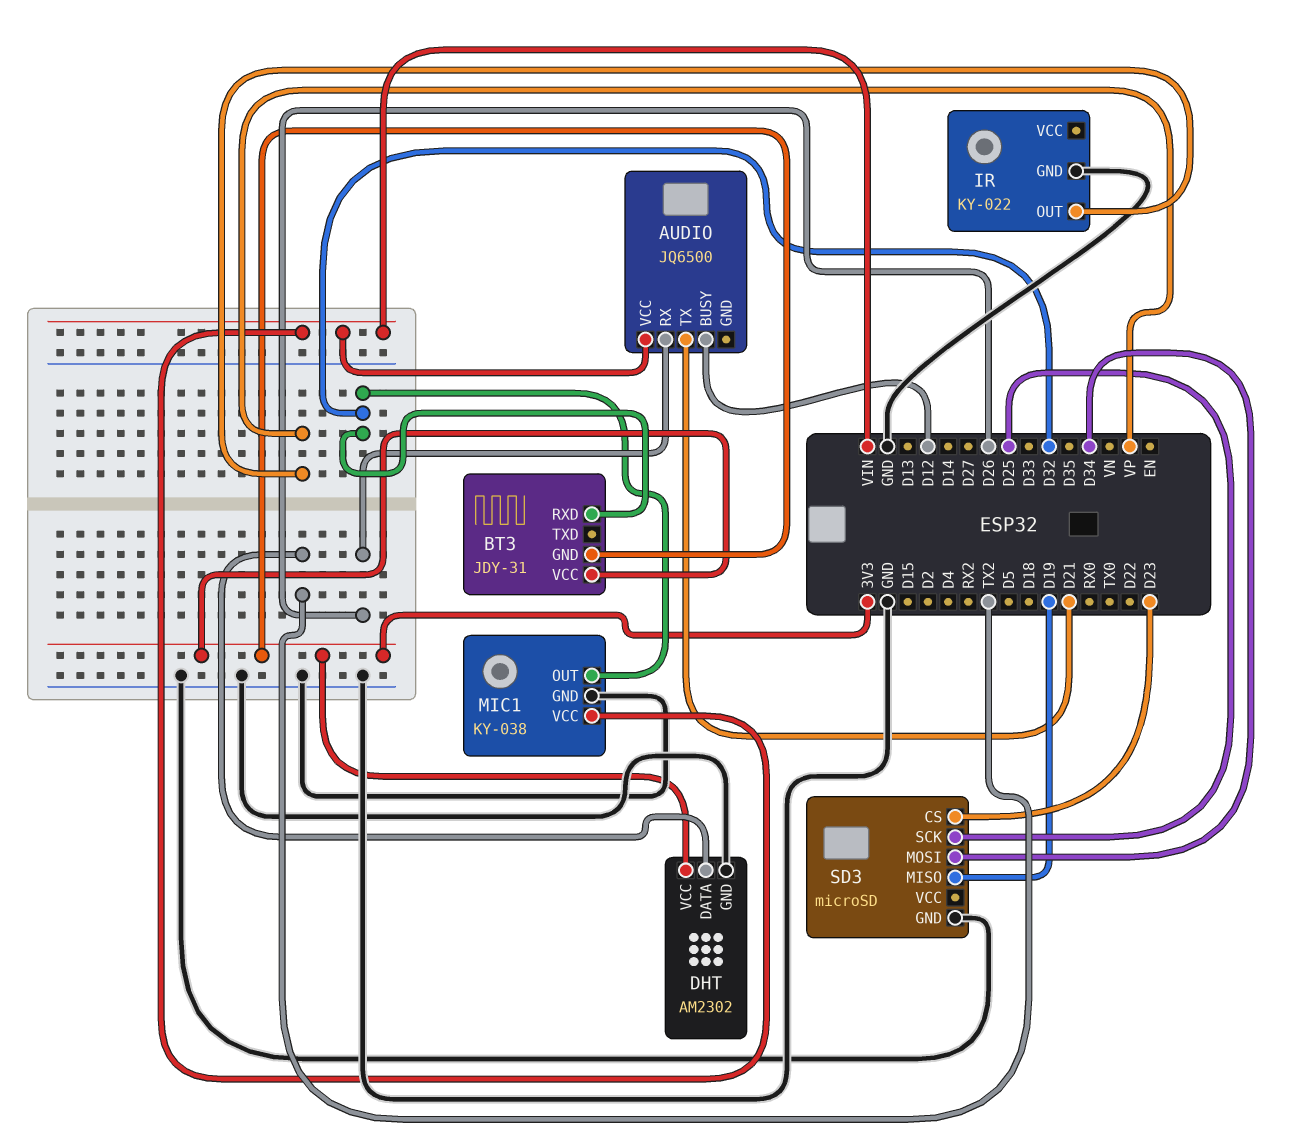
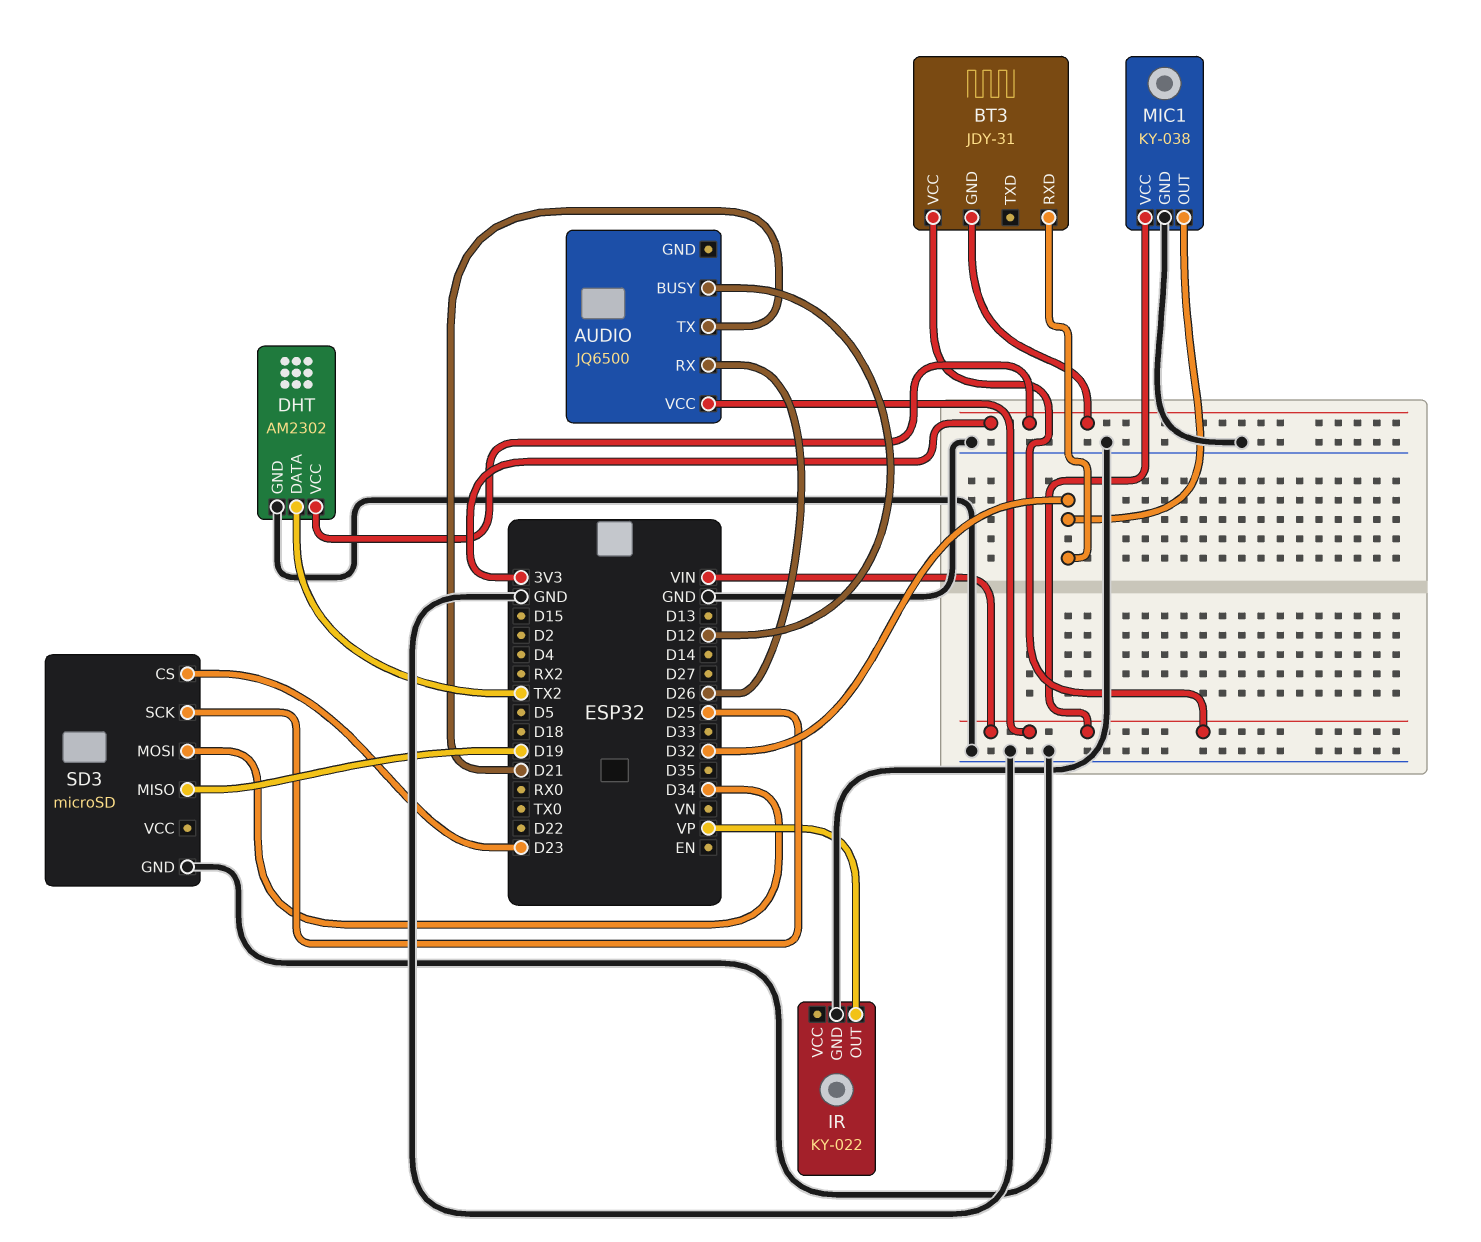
BT3 pin VCC: 3V3 -> VIN

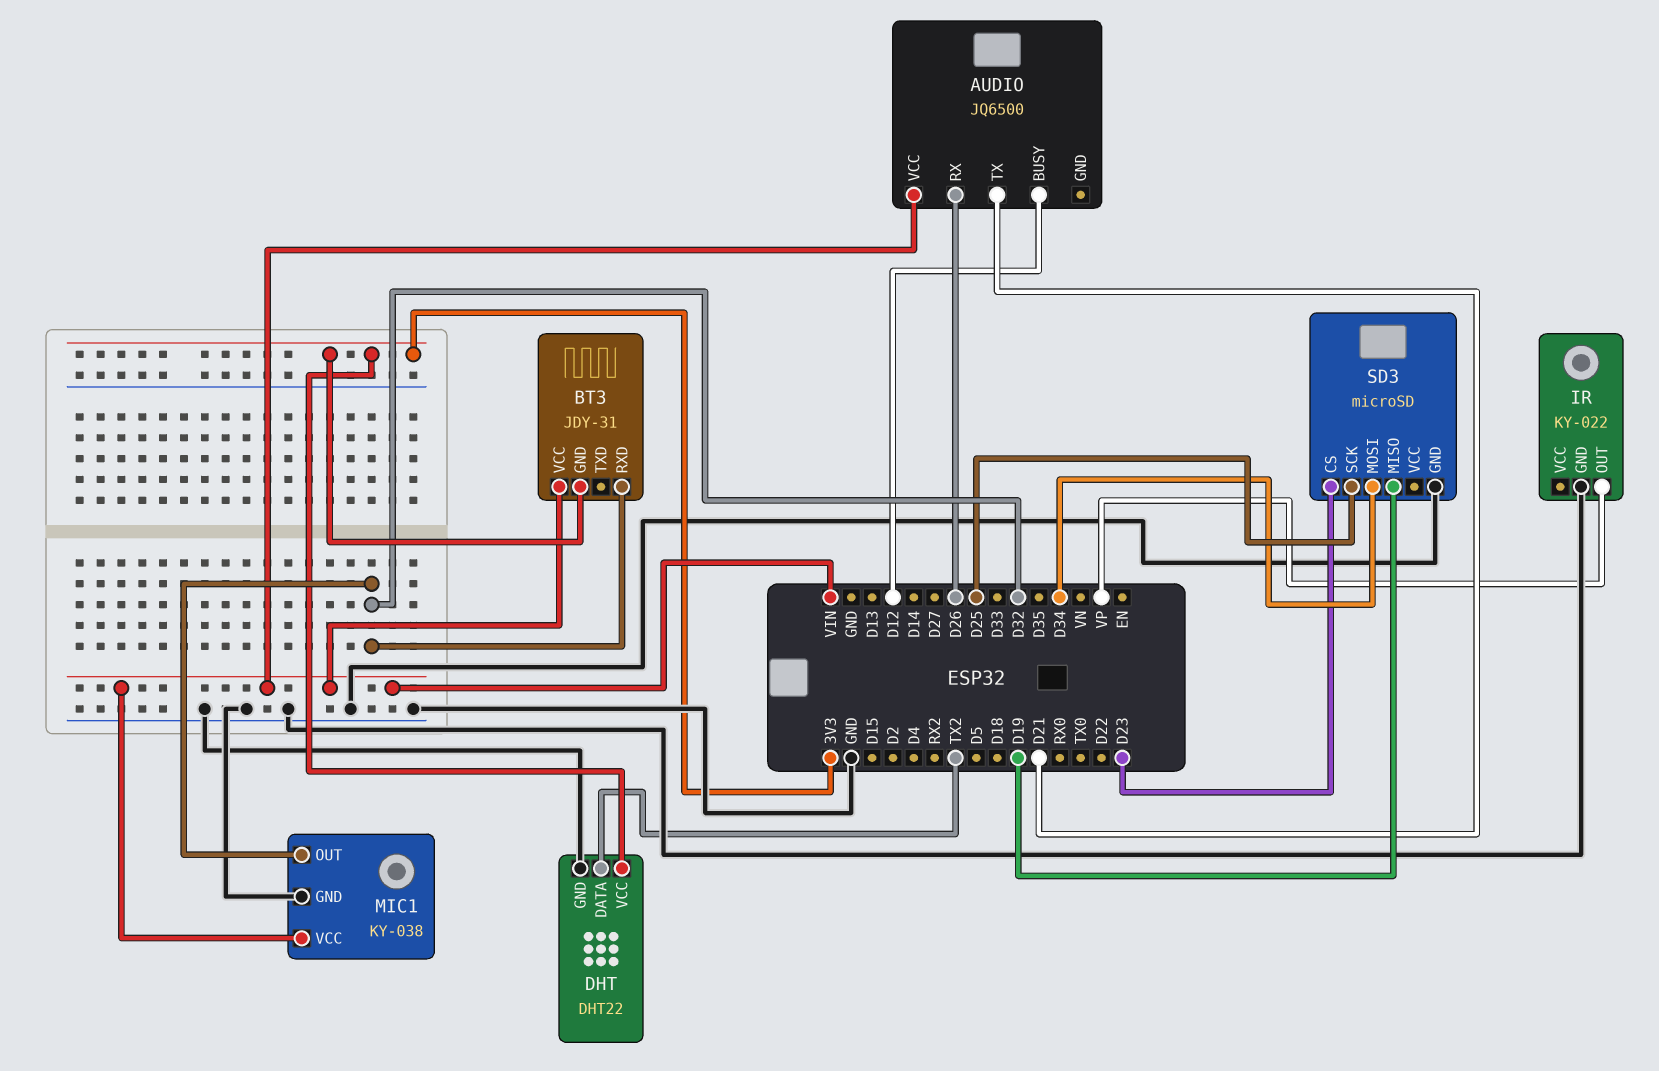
DHT: AM2302 -> DHT22

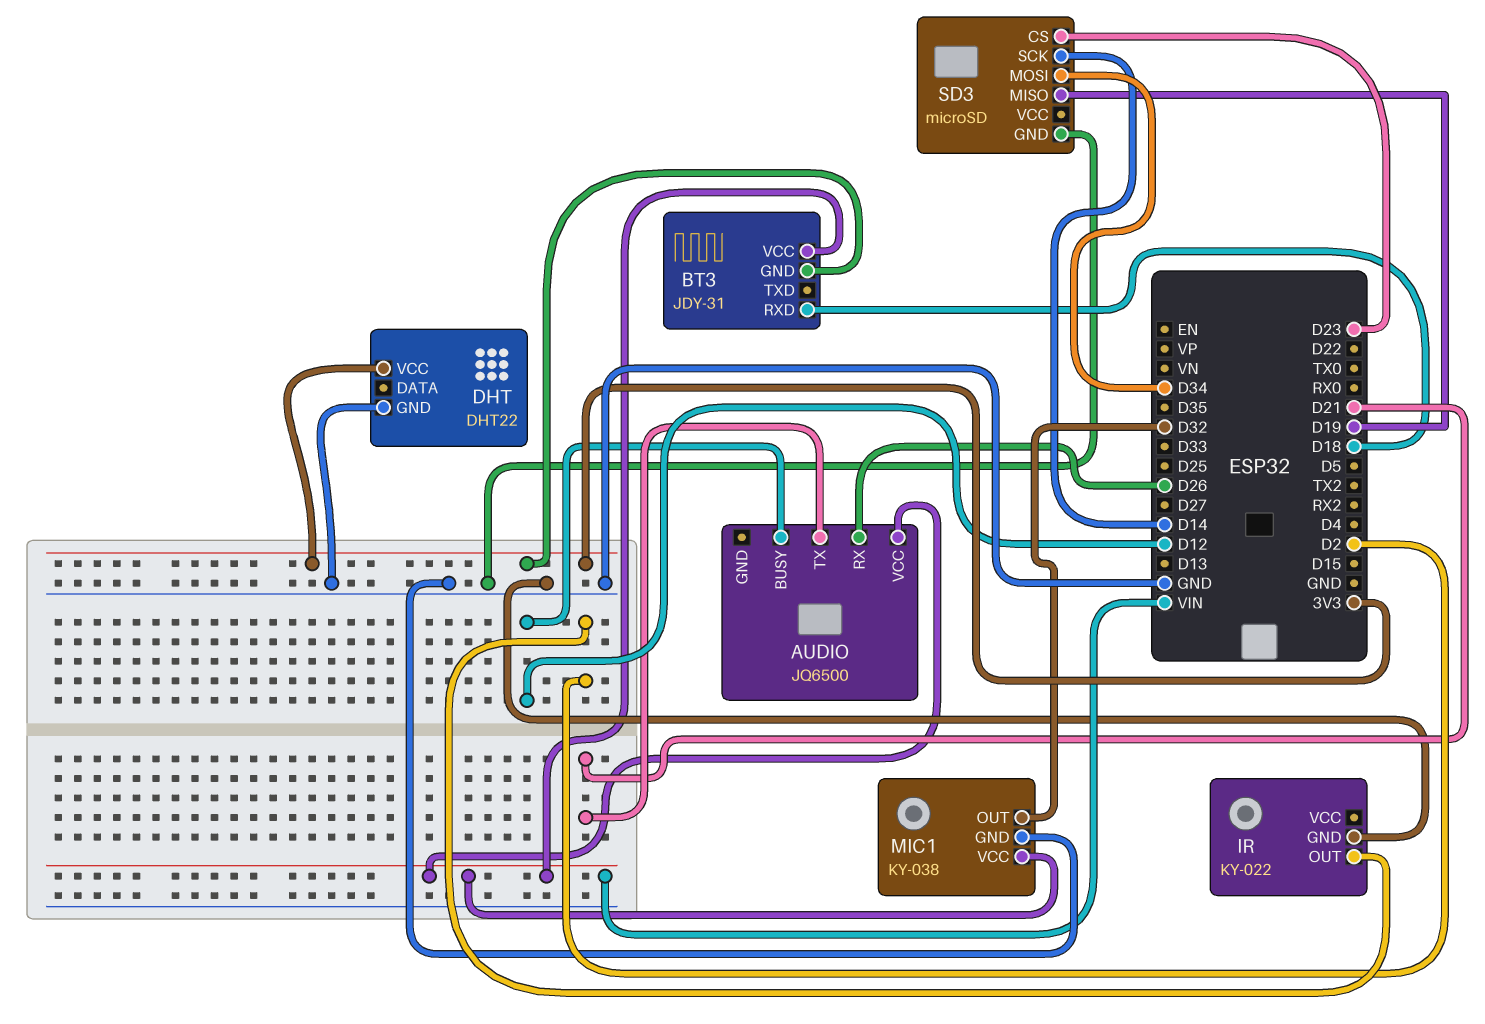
BT3 pin RXD: D32 -> D18
DHT pin DATA: TX2 -> none
IR pin OUT: VP -> D2
SD3 pin SCK: D25 -> D14

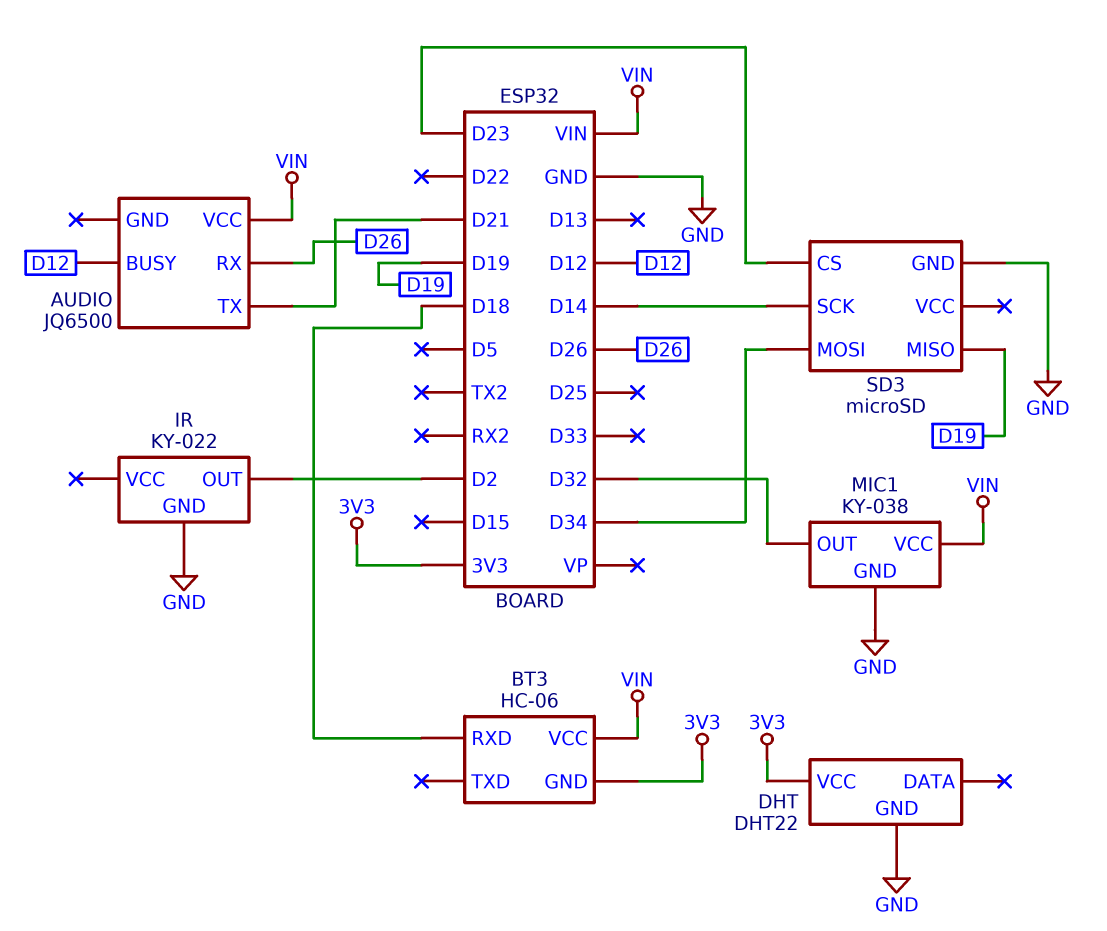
BT3: JDY-31 -> HC-06

